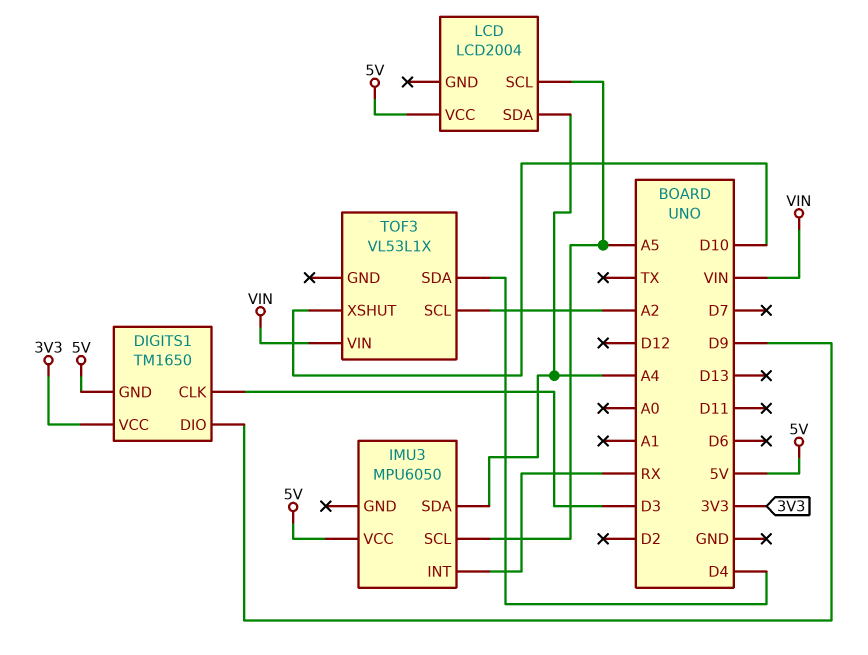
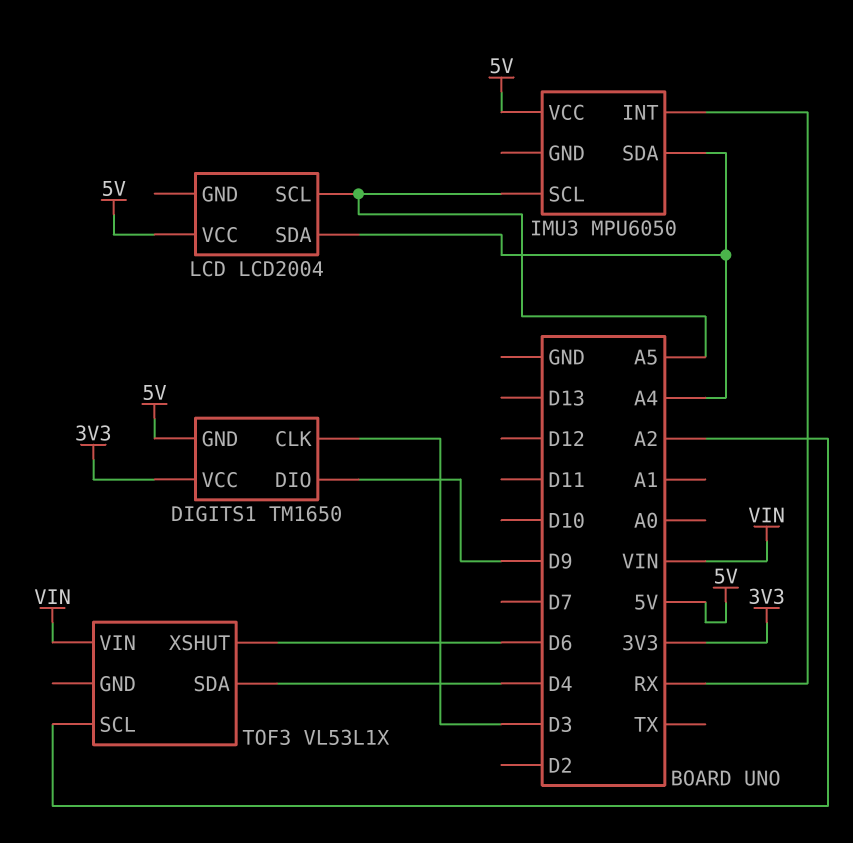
TOF3 pin XSHUT: D10 -> D6

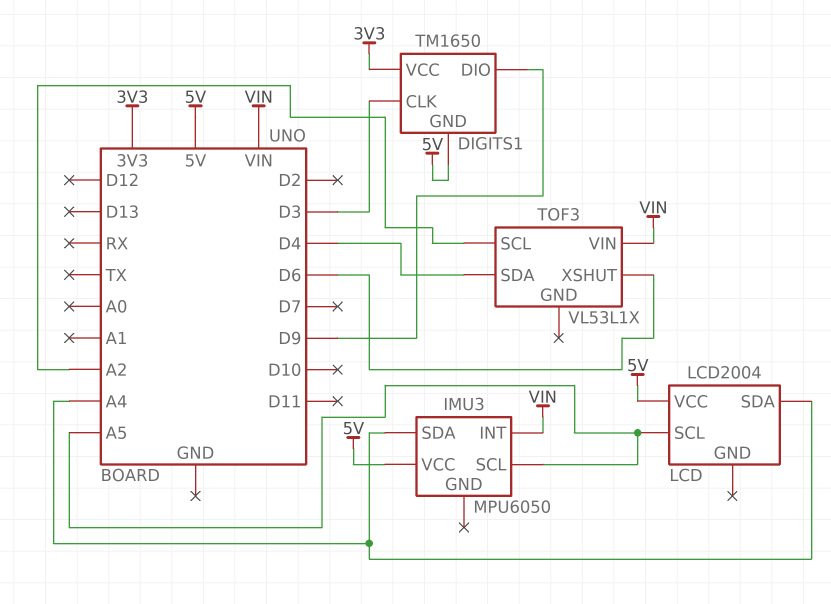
IMU3 pin INT: RX -> VIN

